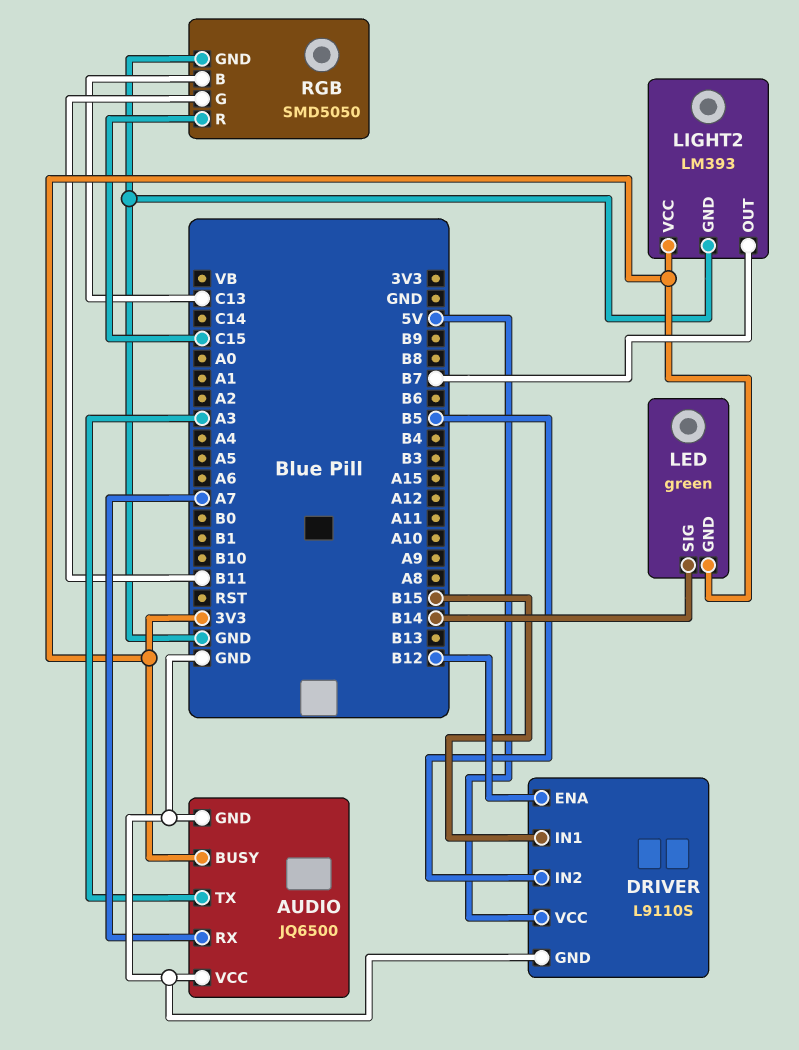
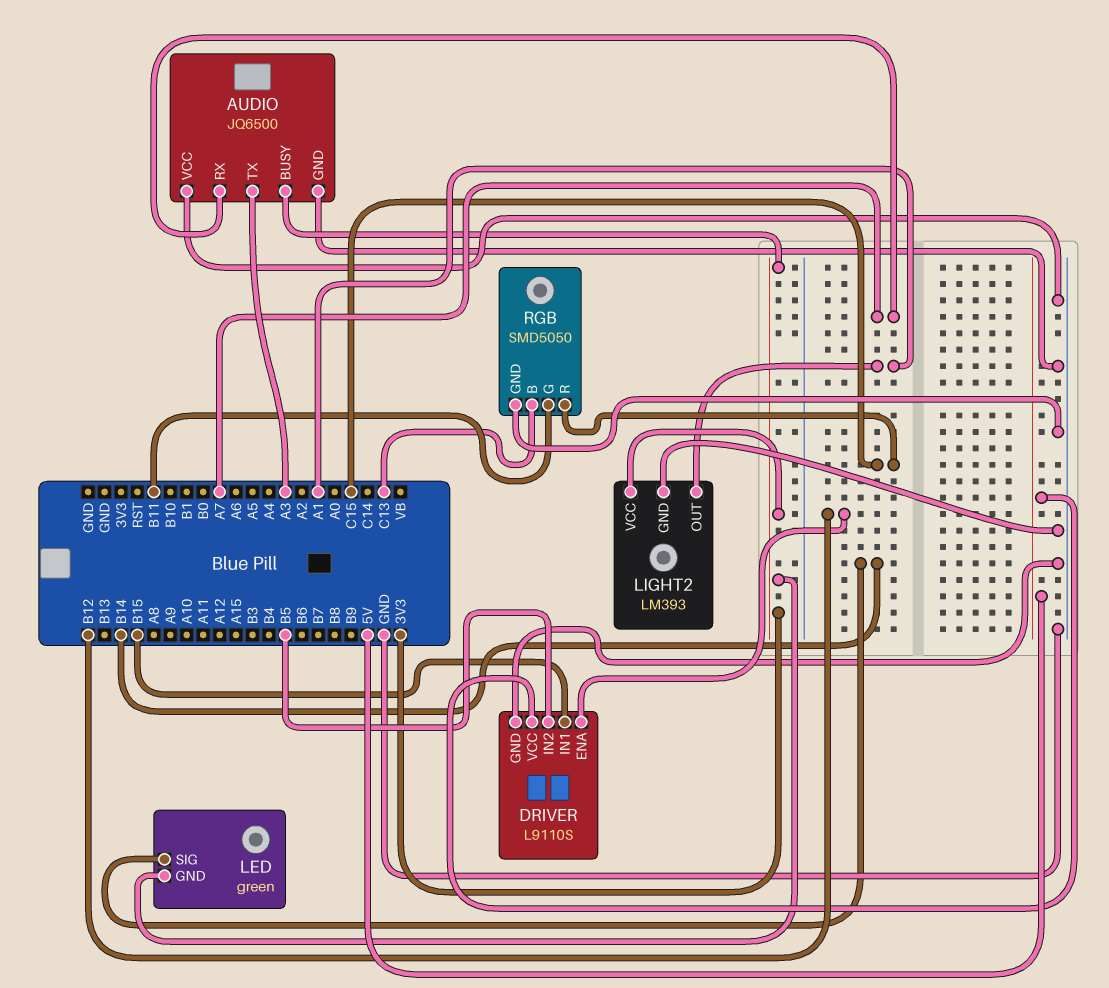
LIGHT2 pin OUT: B7 -> A1

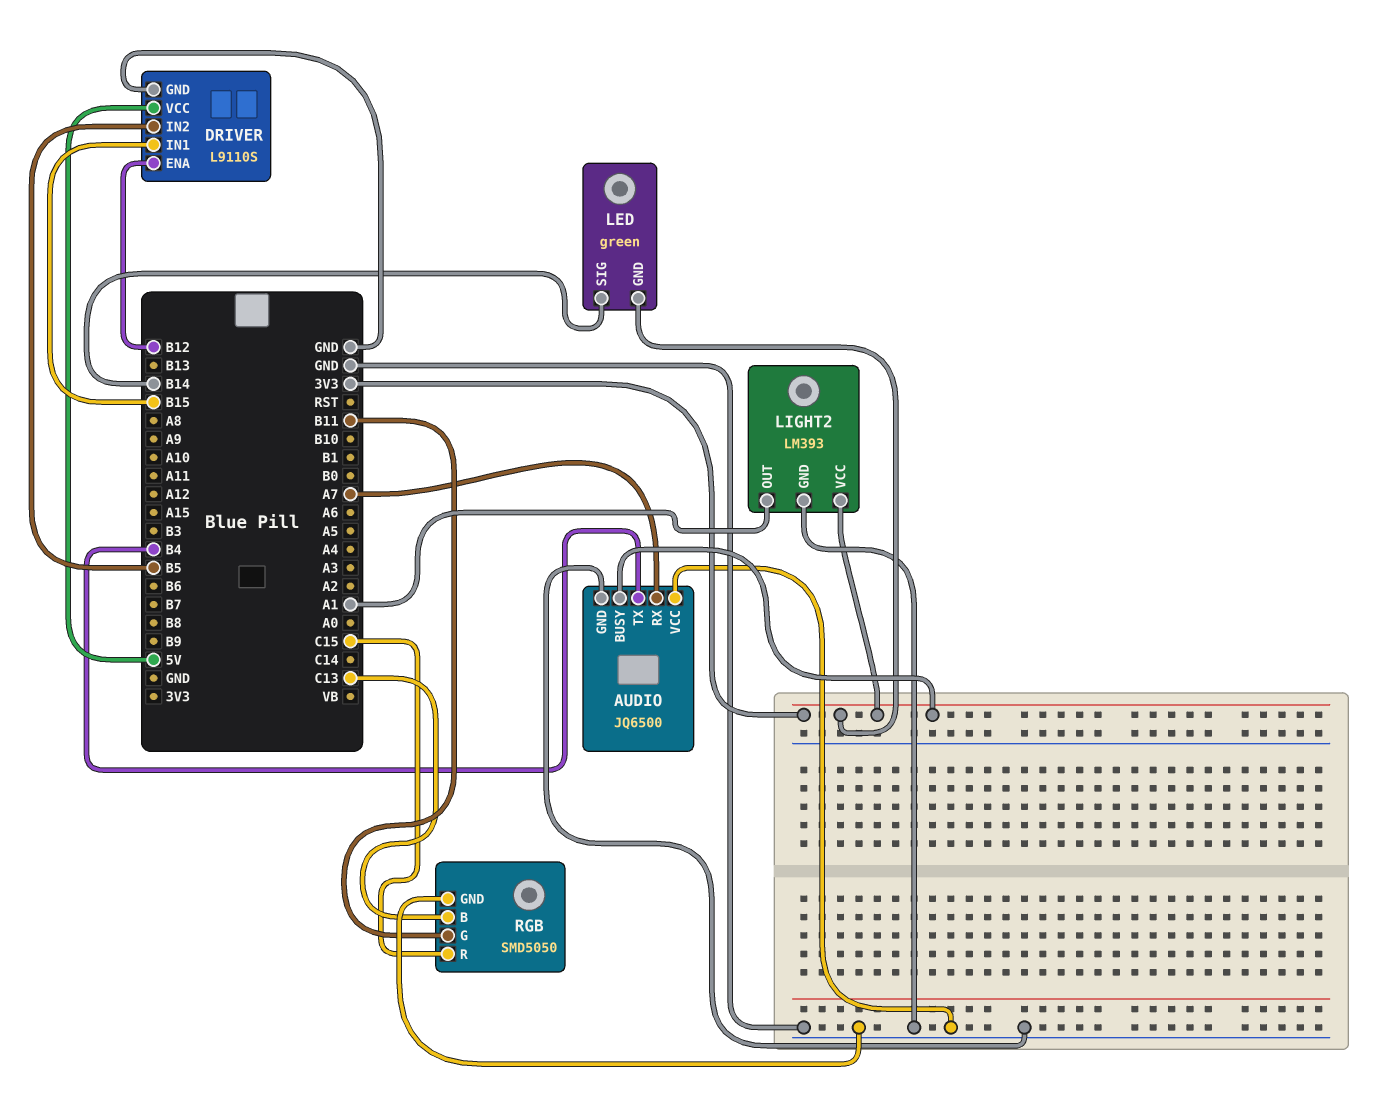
AUDIO pin TX: A3 -> B4

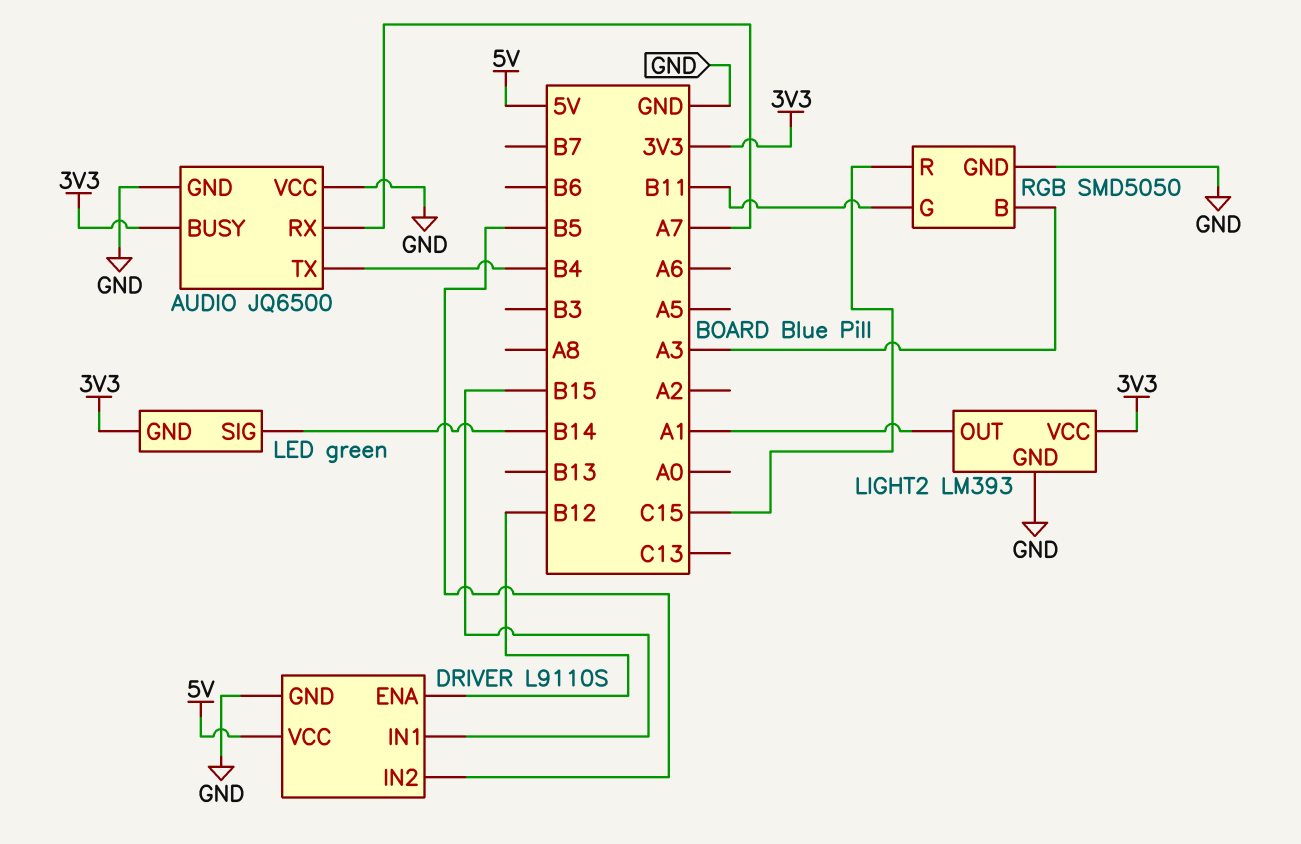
RGB pin B: C13 -> A3

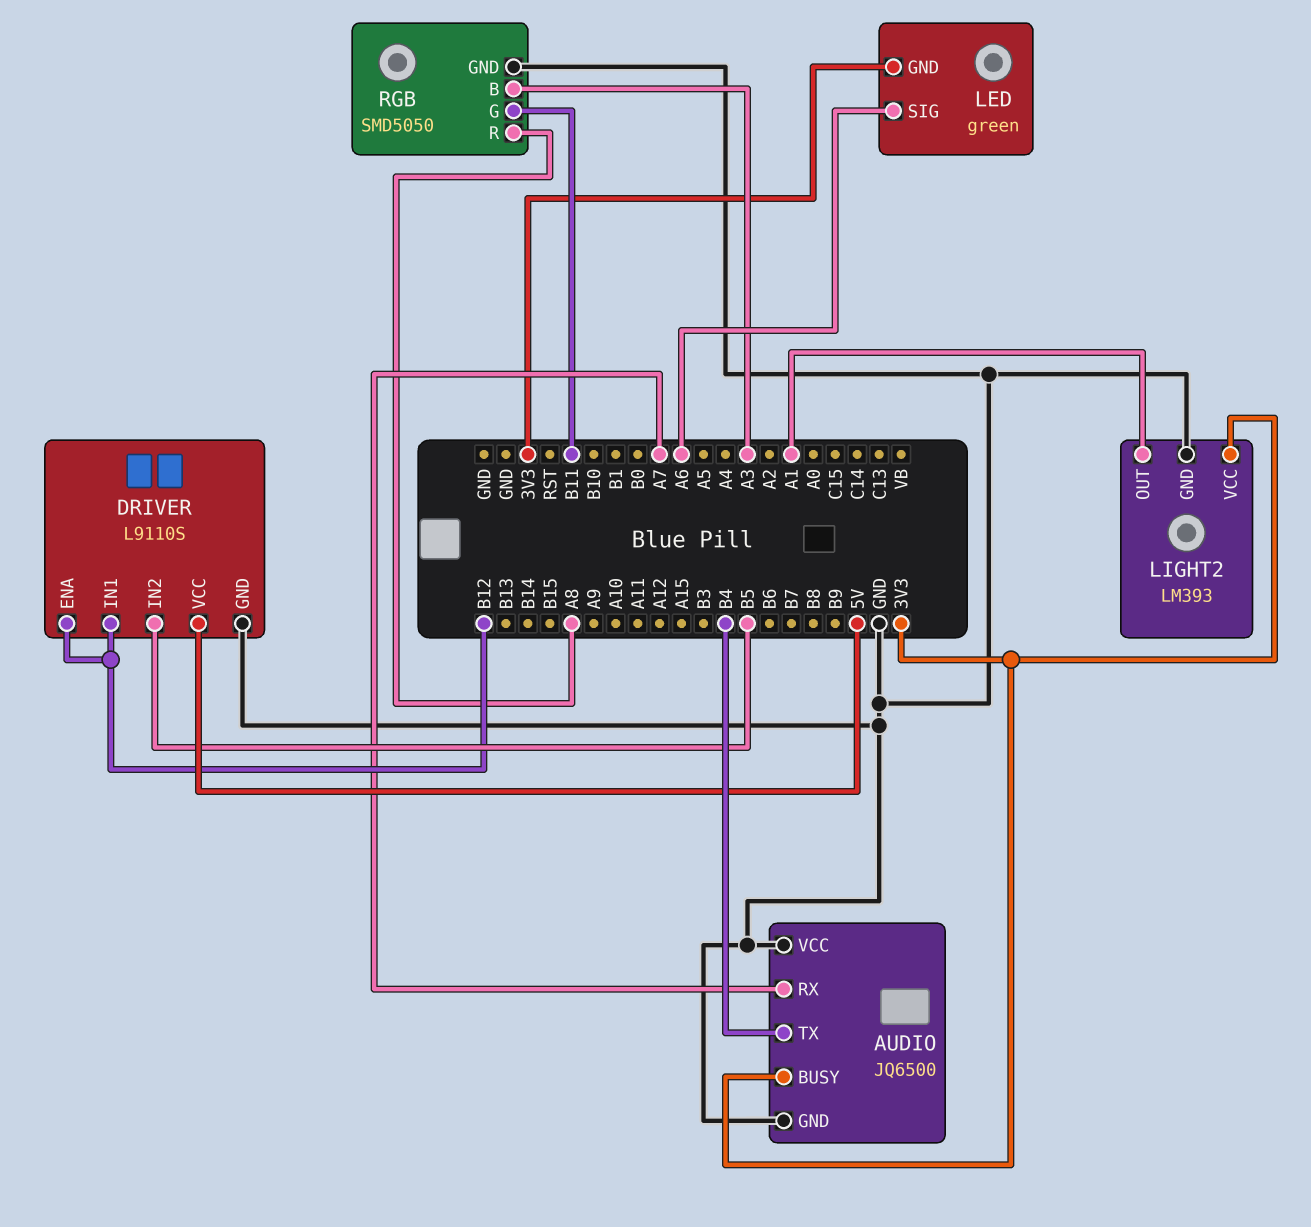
DRIVER pin IN1: B15 -> B12
LED pin SIG: B14 -> A6
RGB pin R: C15 -> A8

